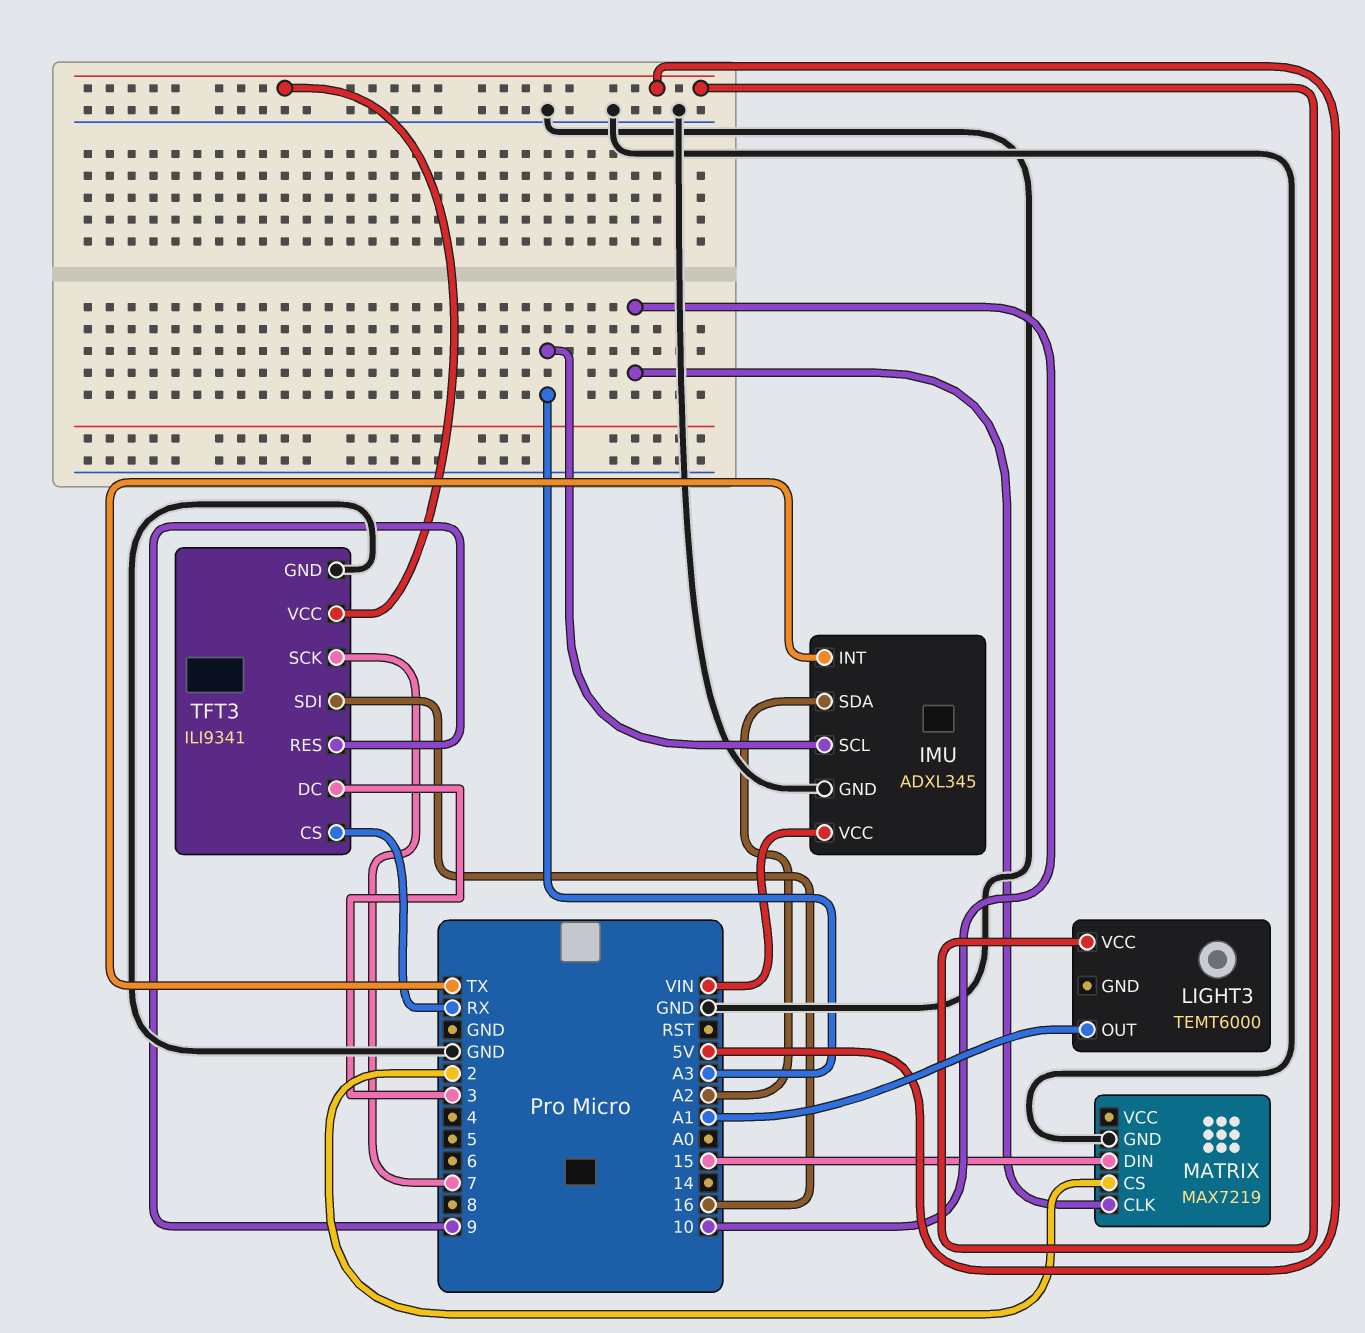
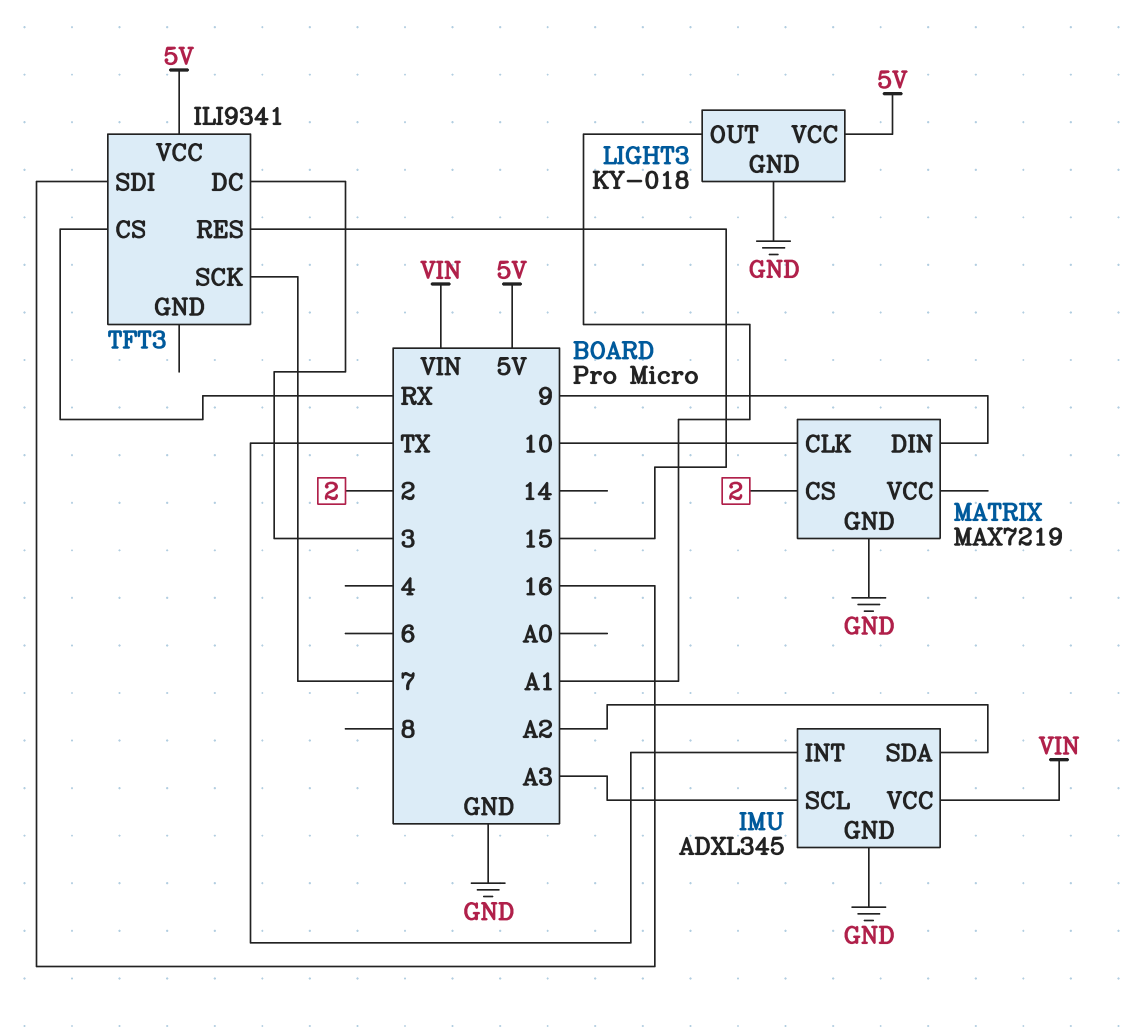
LIGHT3: TEMT6000 -> KY-018
LIGHT3 pin GND: none -> GND
MATRIX pin DIN: 15 -> 9
TFT3 pin GND: GND -> none
TFT3 pin RES: 9 -> 15

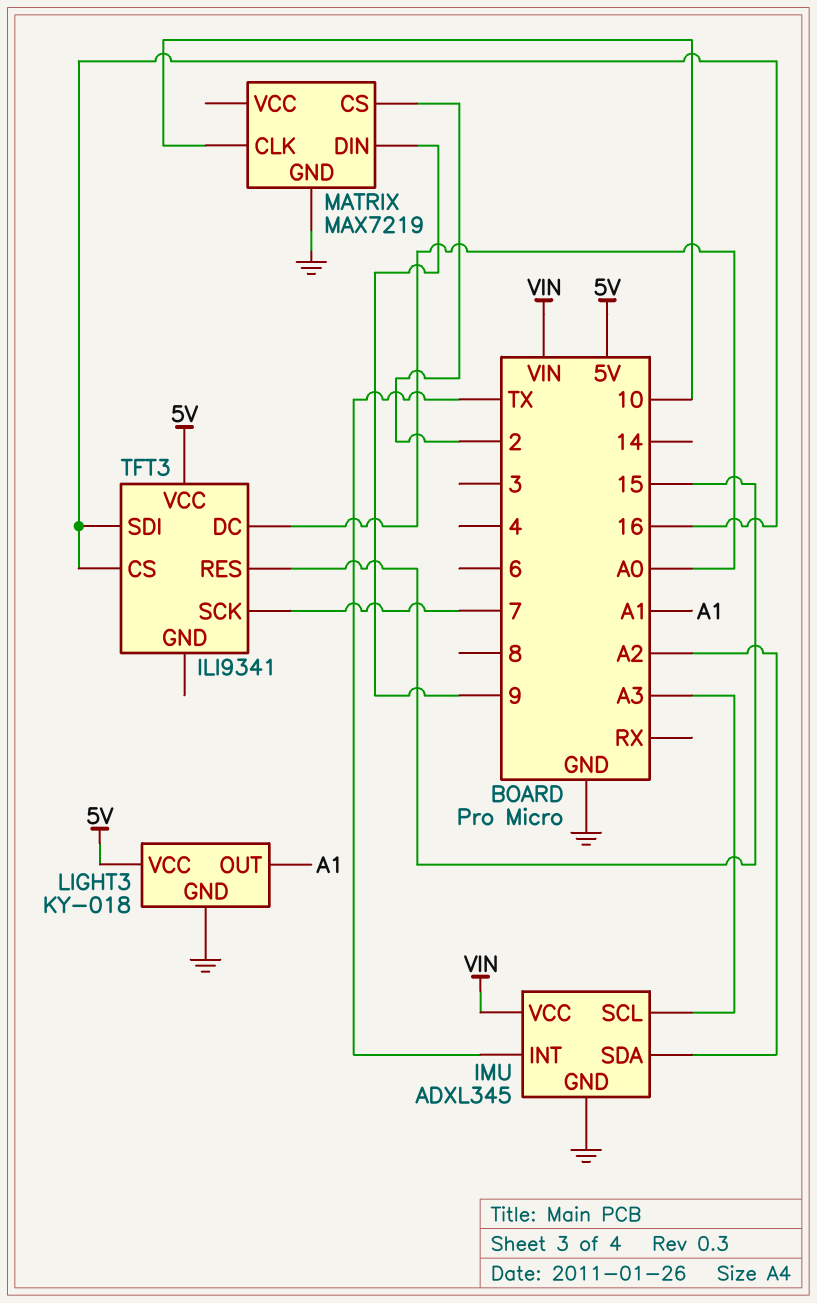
TFT3 pin CS: RX -> 16
TFT3 pin DC: 3 -> A0

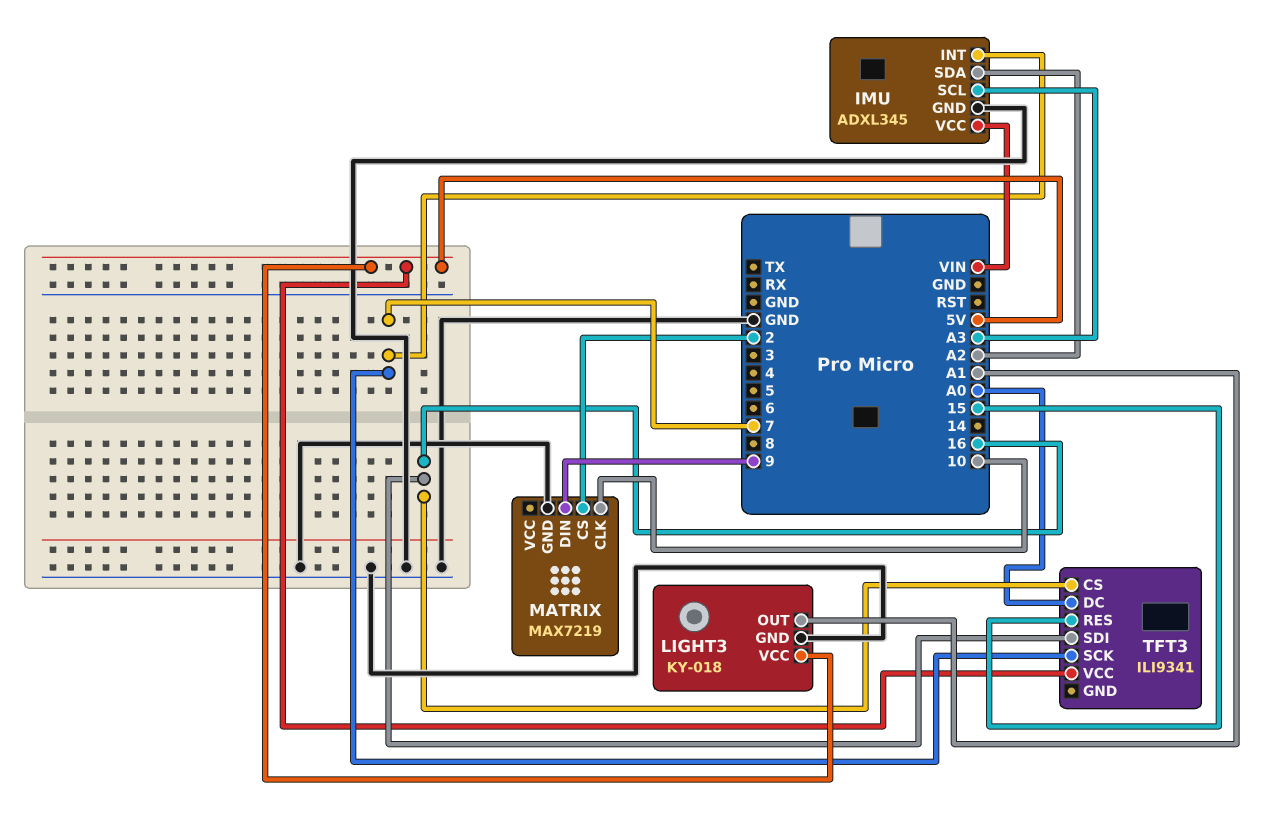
IMU pin INT: TX -> 7

